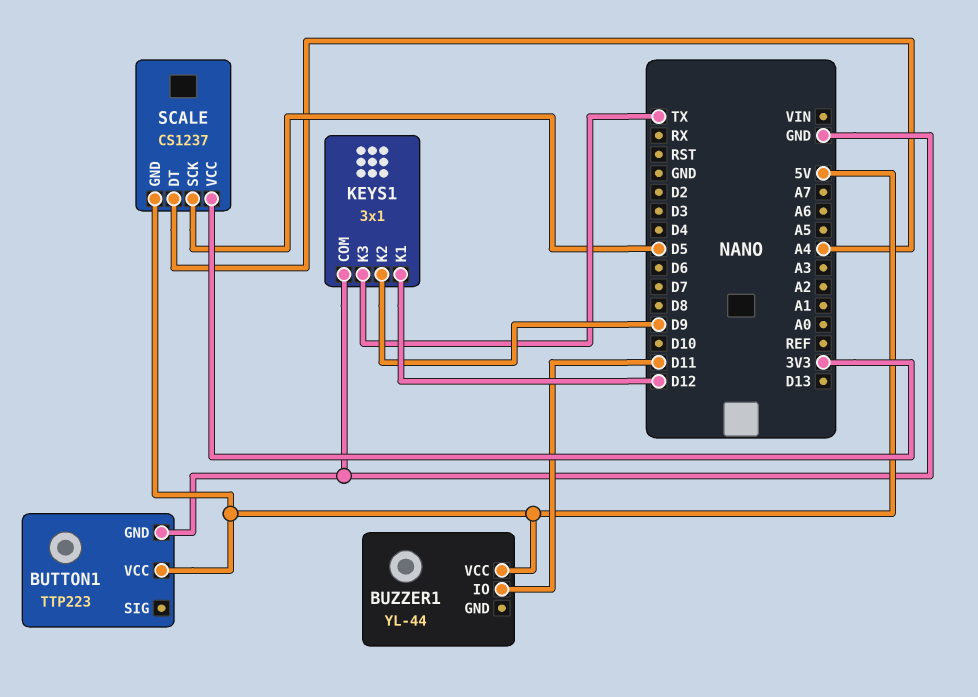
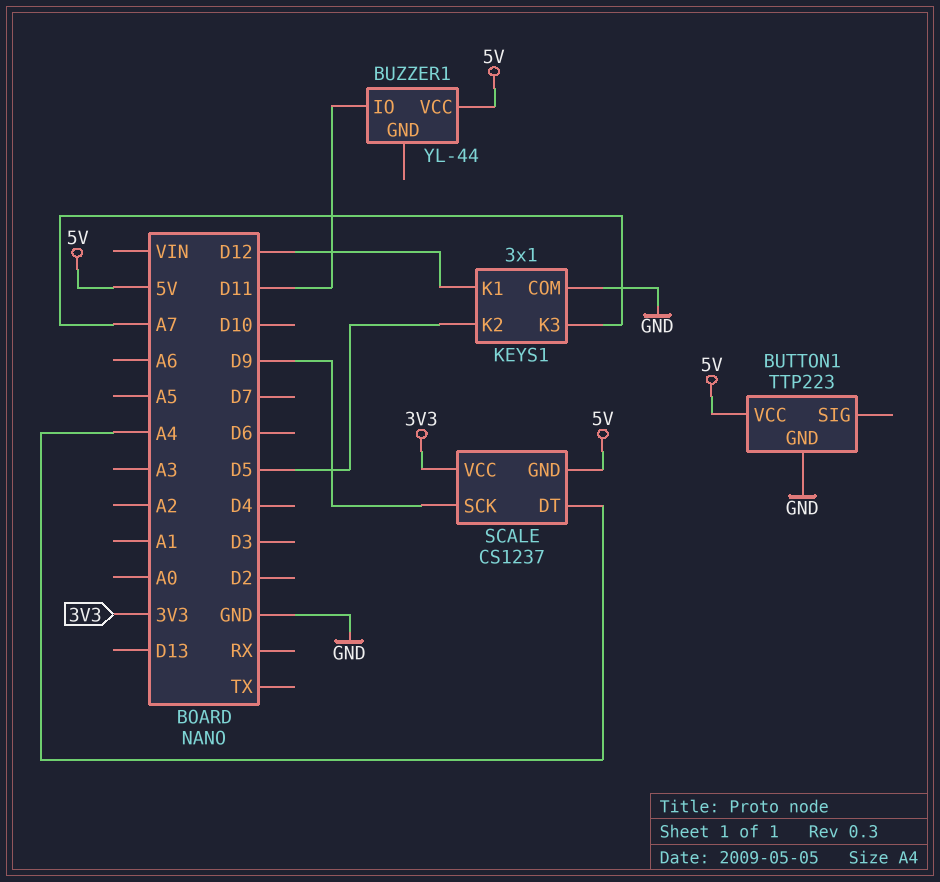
KEYS1 pin K2: D9 -> D5
KEYS1 pin K3: TX -> A7
SCALE pin SCK: D5 -> D9

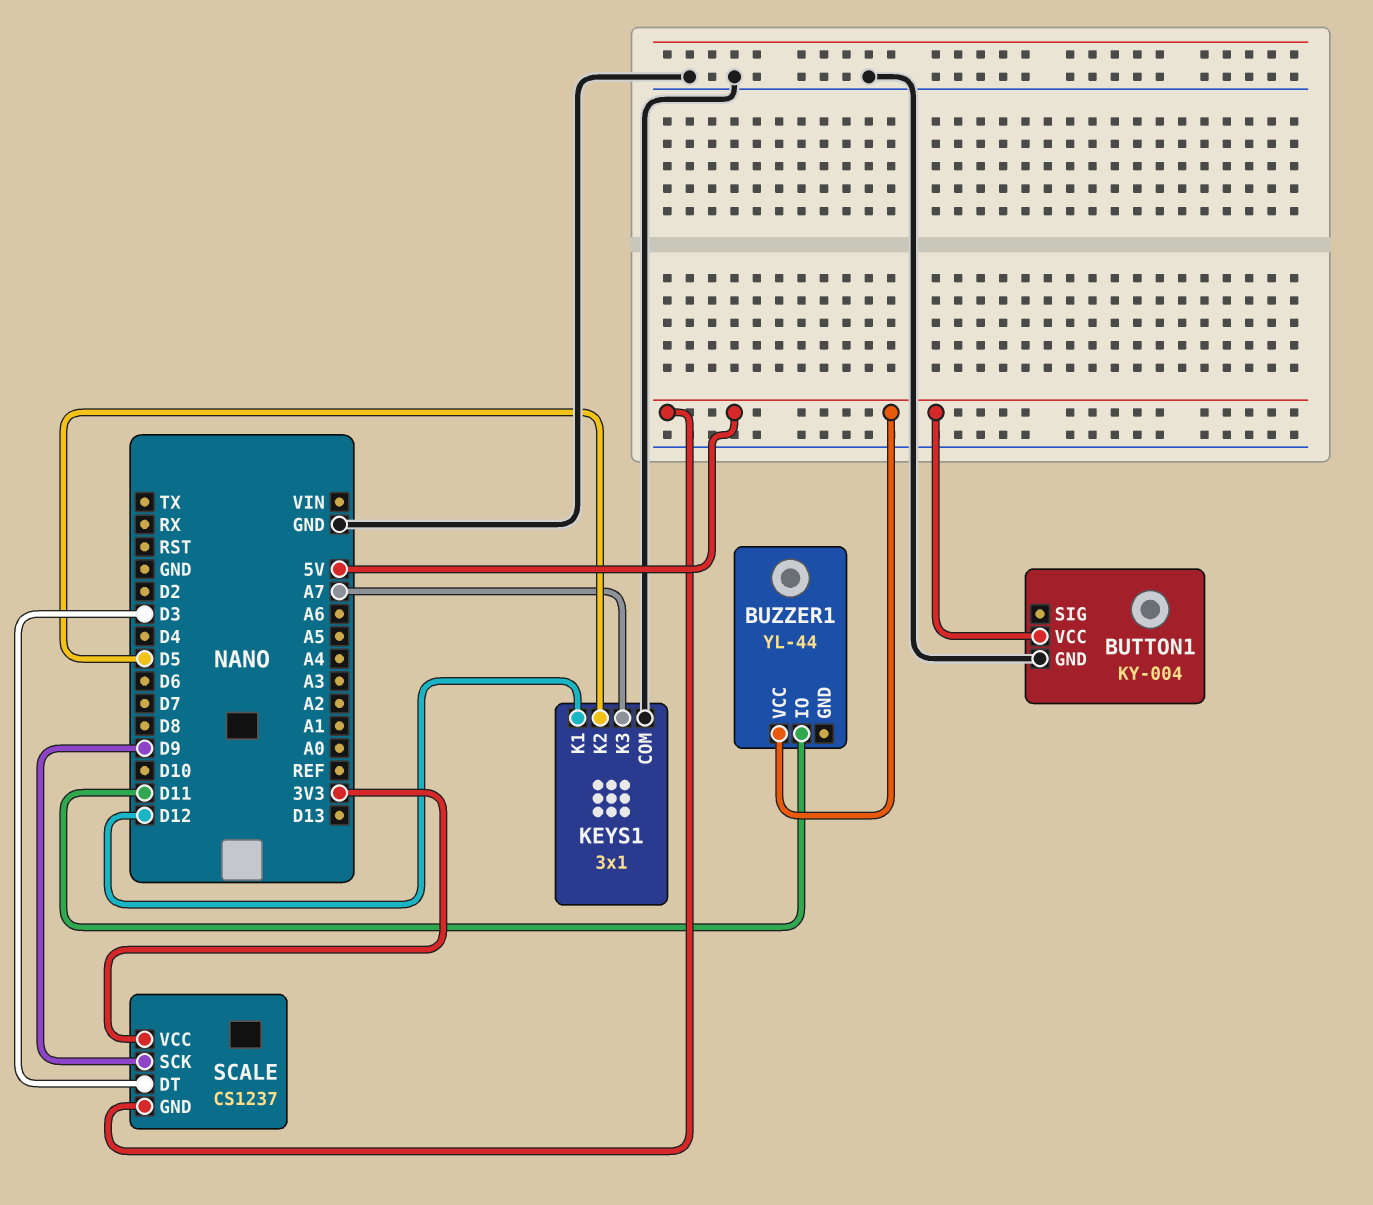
BUTTON1: TTP223 -> KY-004
SCALE pin DT: A4 -> D3

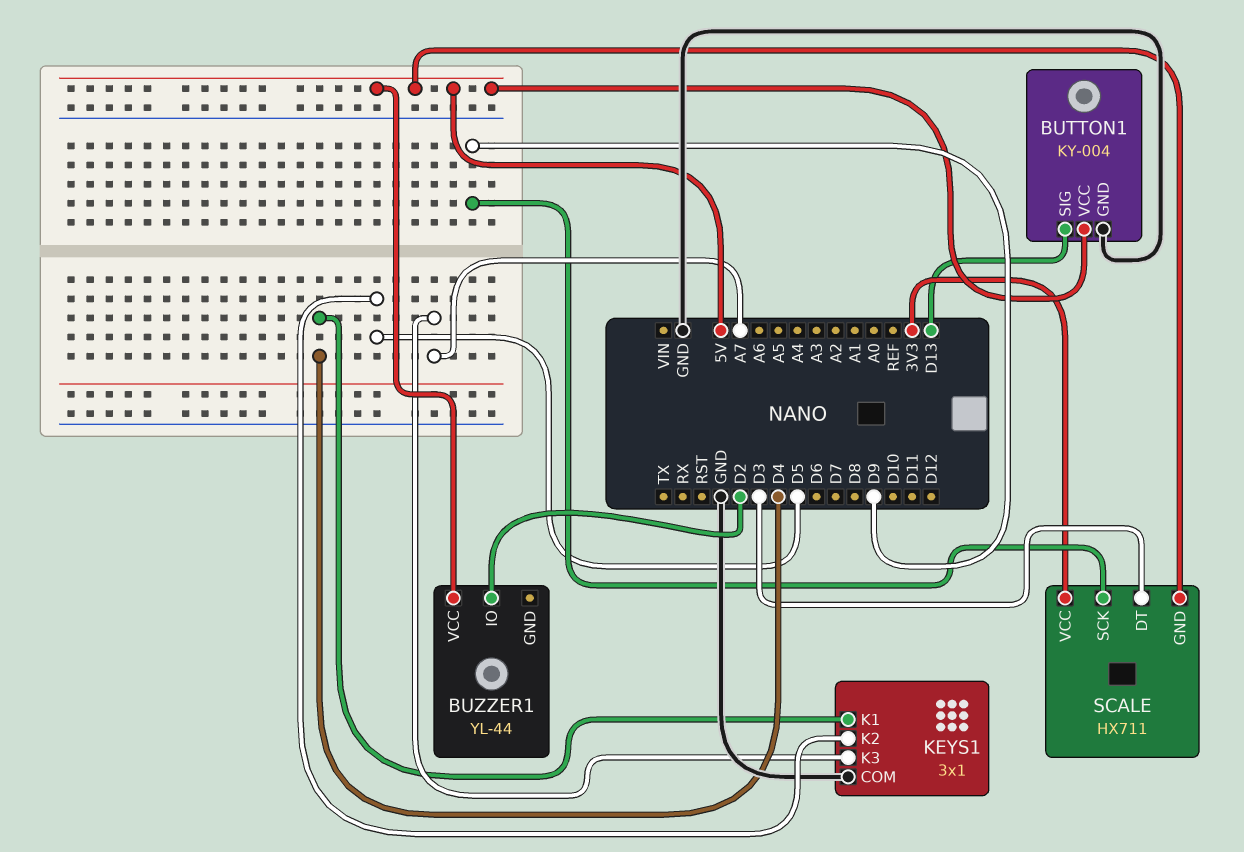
BUTTON1 pin SIG: none -> D13
BUZZER1 pin IO: D11 -> D2
KEYS1 pin K1: D12 -> D4
SCALE: CS1237 -> HX711

